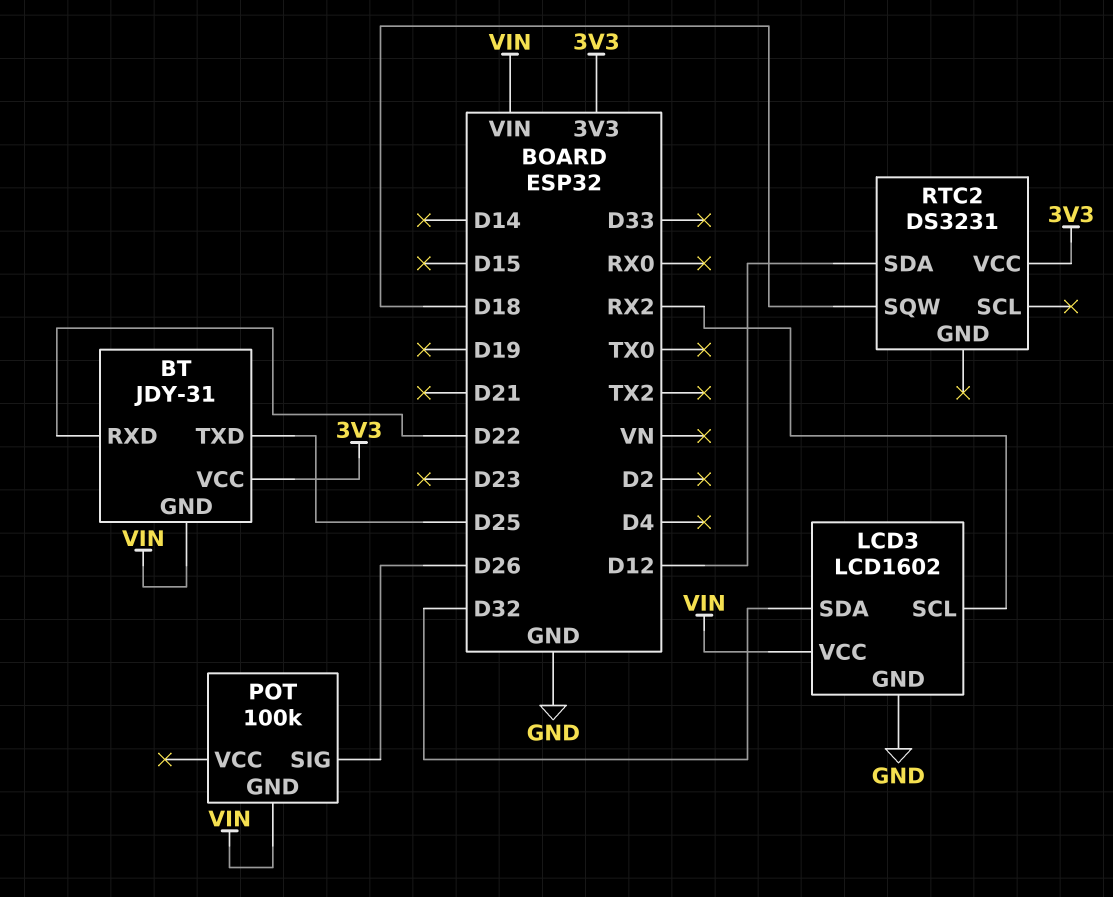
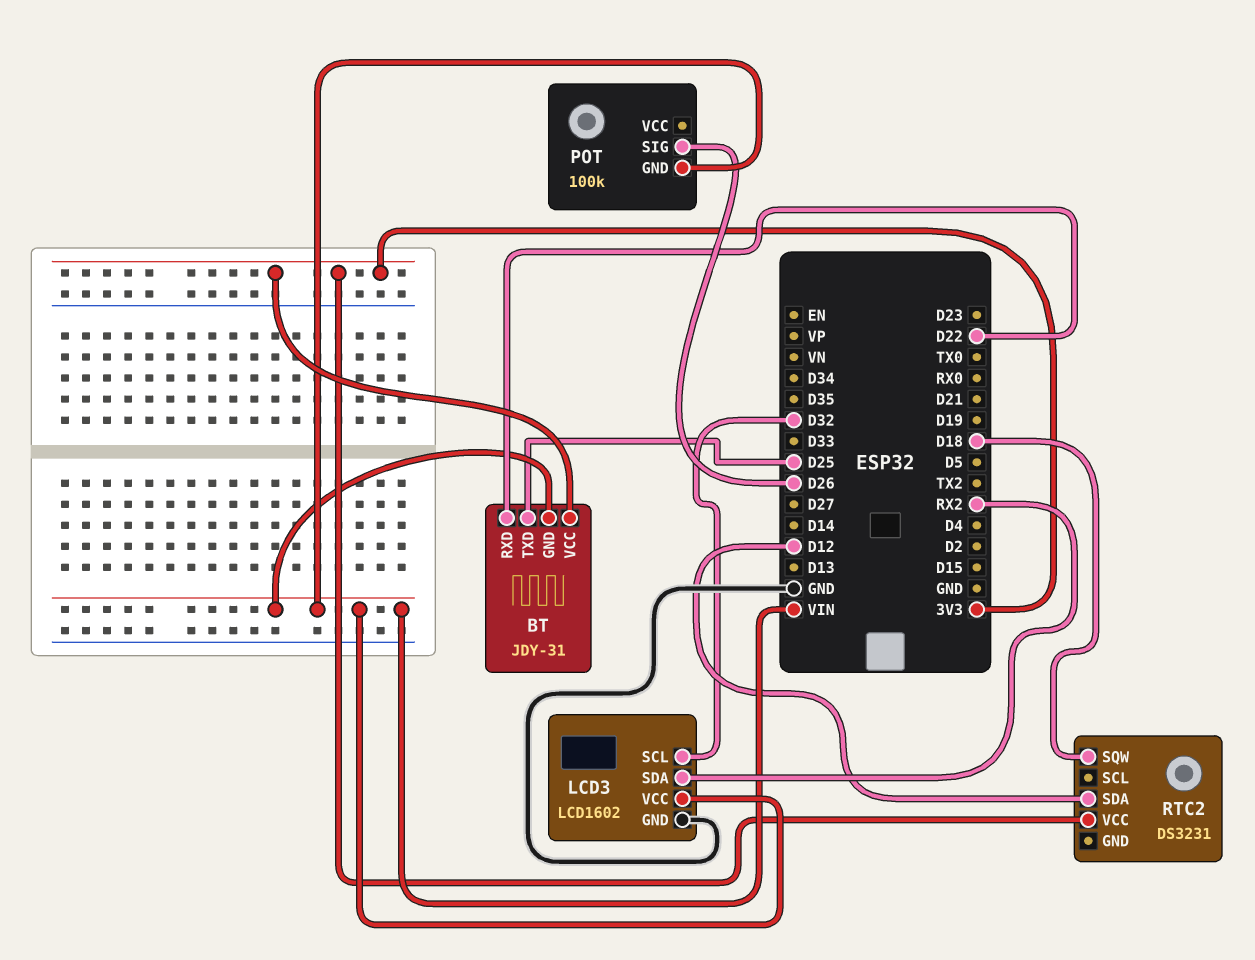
LCD3 pin SCL: RX2 -> D32
LCD3 pin SDA: D32 -> RX2

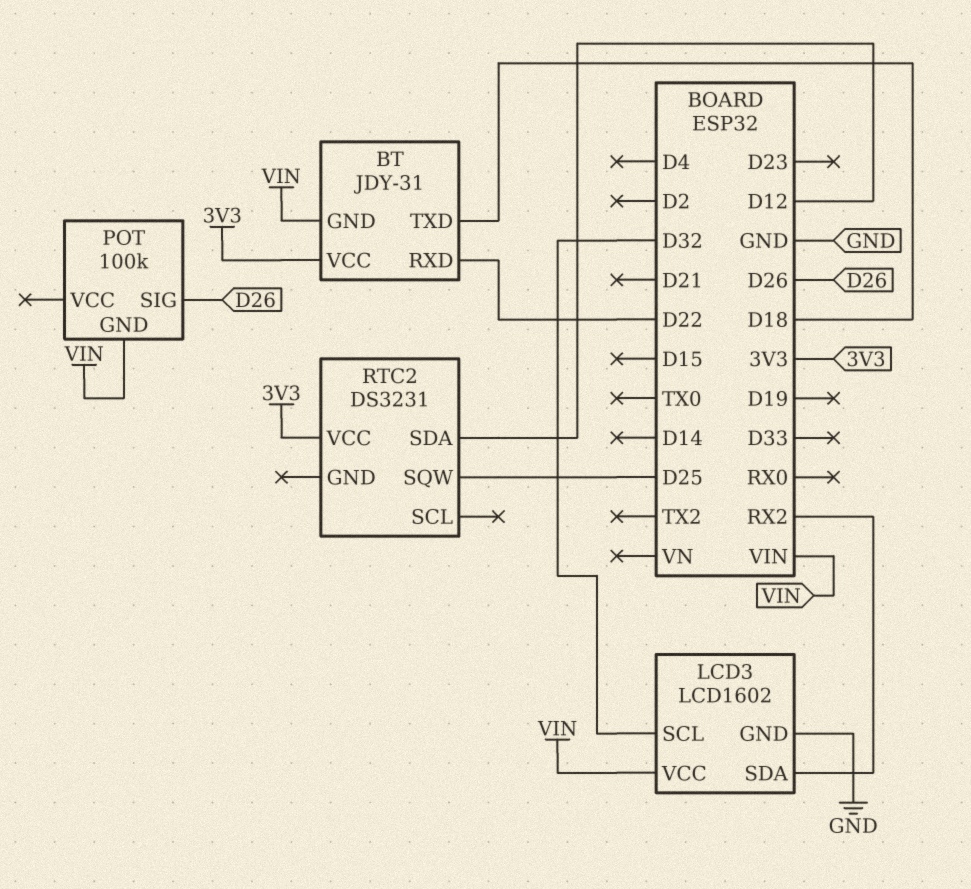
BT pin TXD: D25 -> D18
RTC2 pin SQW: D18 -> D25

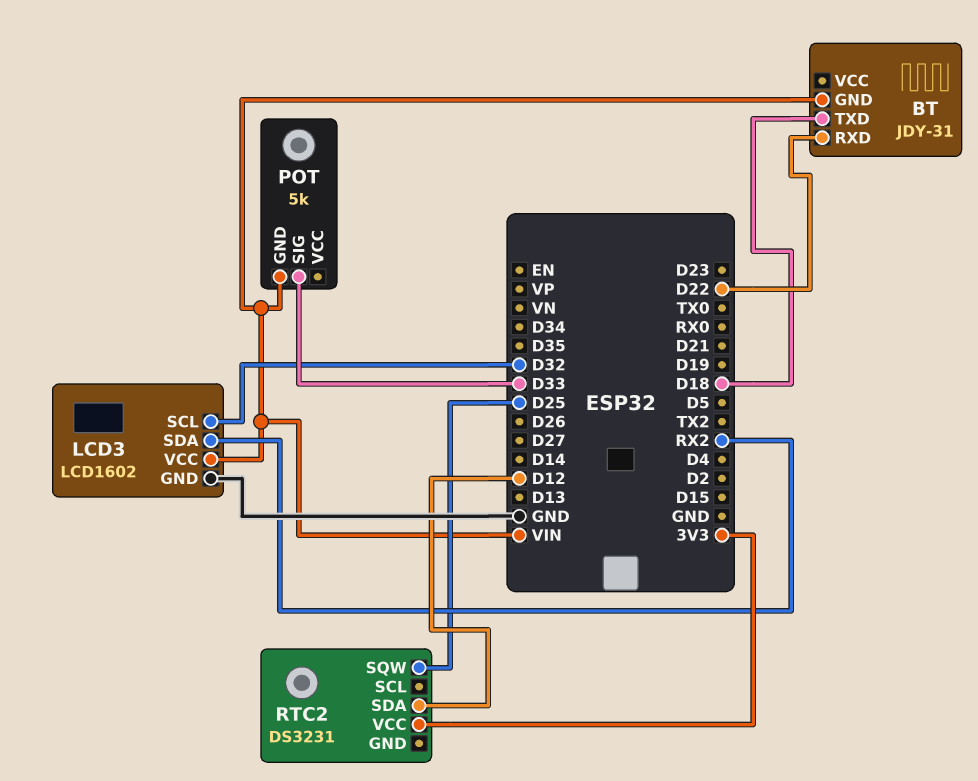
BT pin VCC: 3V3 -> none
POT: 100k -> 5k
POT pin SIG: D26 -> D33

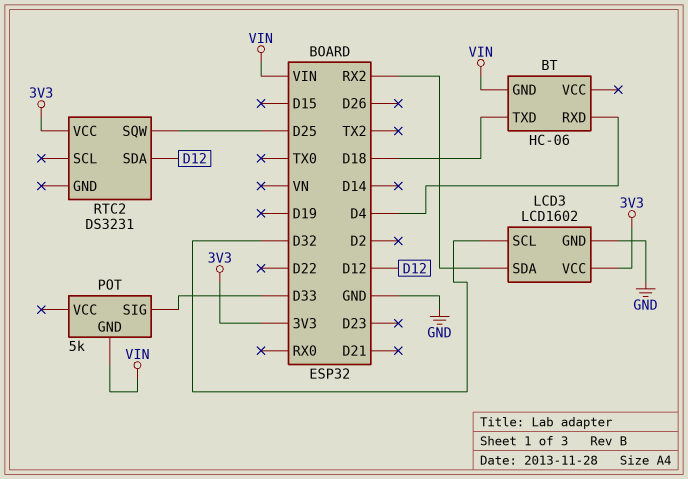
BT: JDY-31 -> HC-06
BT pin RXD: D22 -> D4
LCD3 pin VCC: VIN -> 3V3

